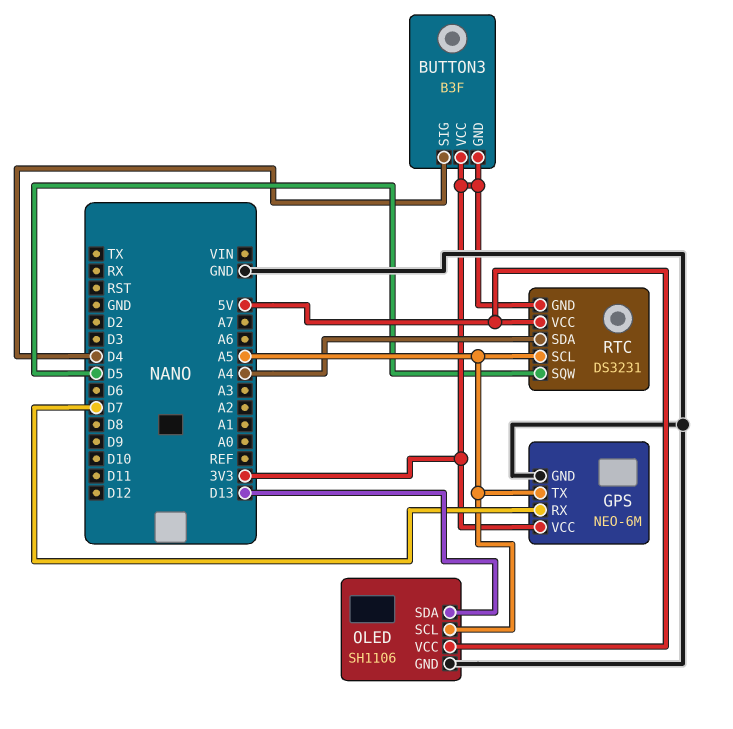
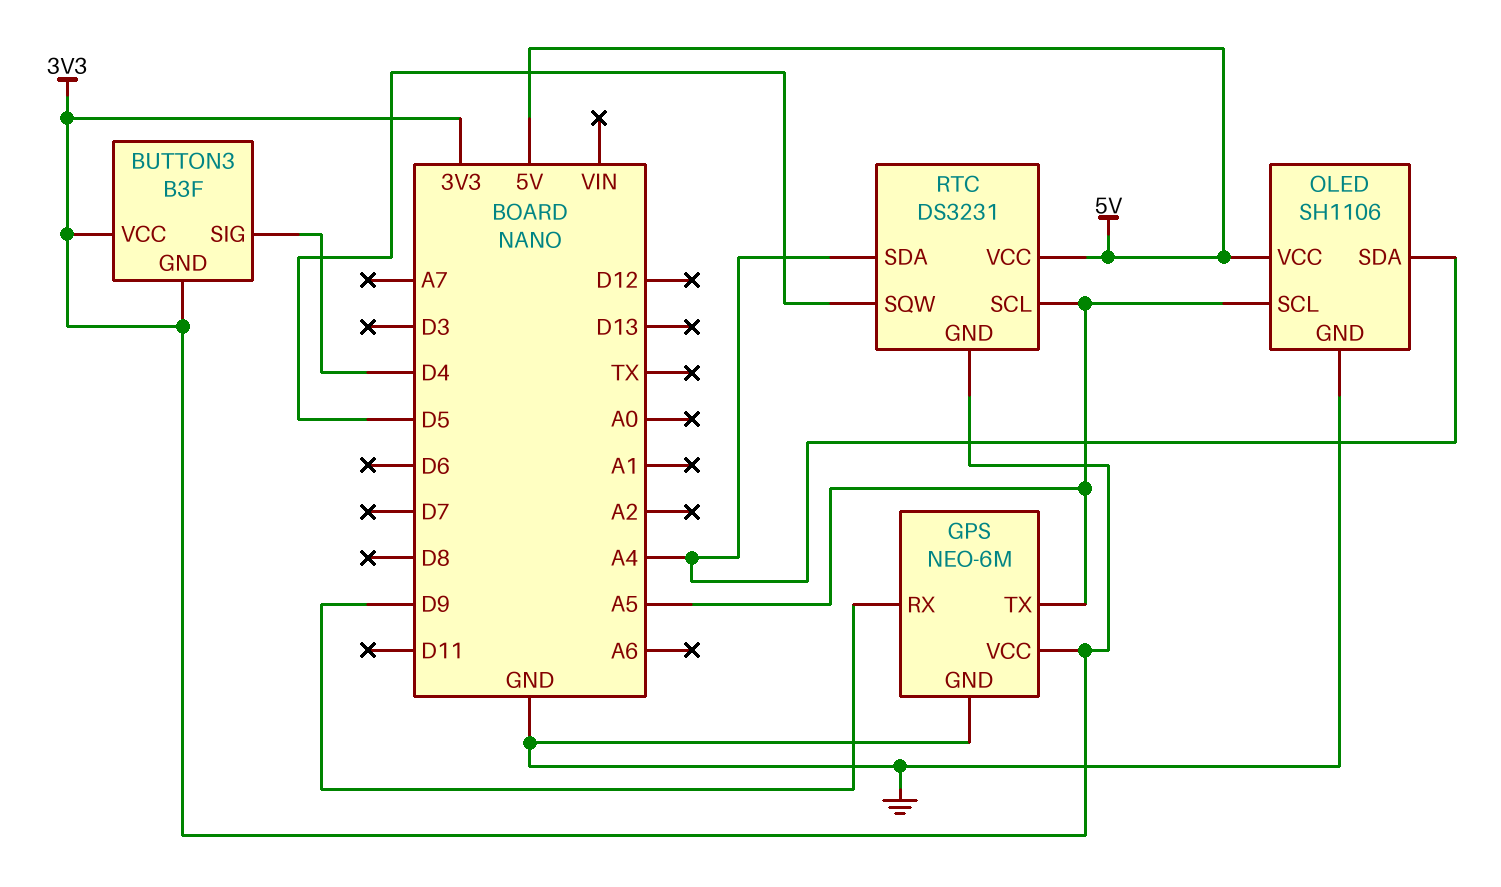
GPS pin RX: D7 -> D9
OLED pin SDA: D13 -> A4

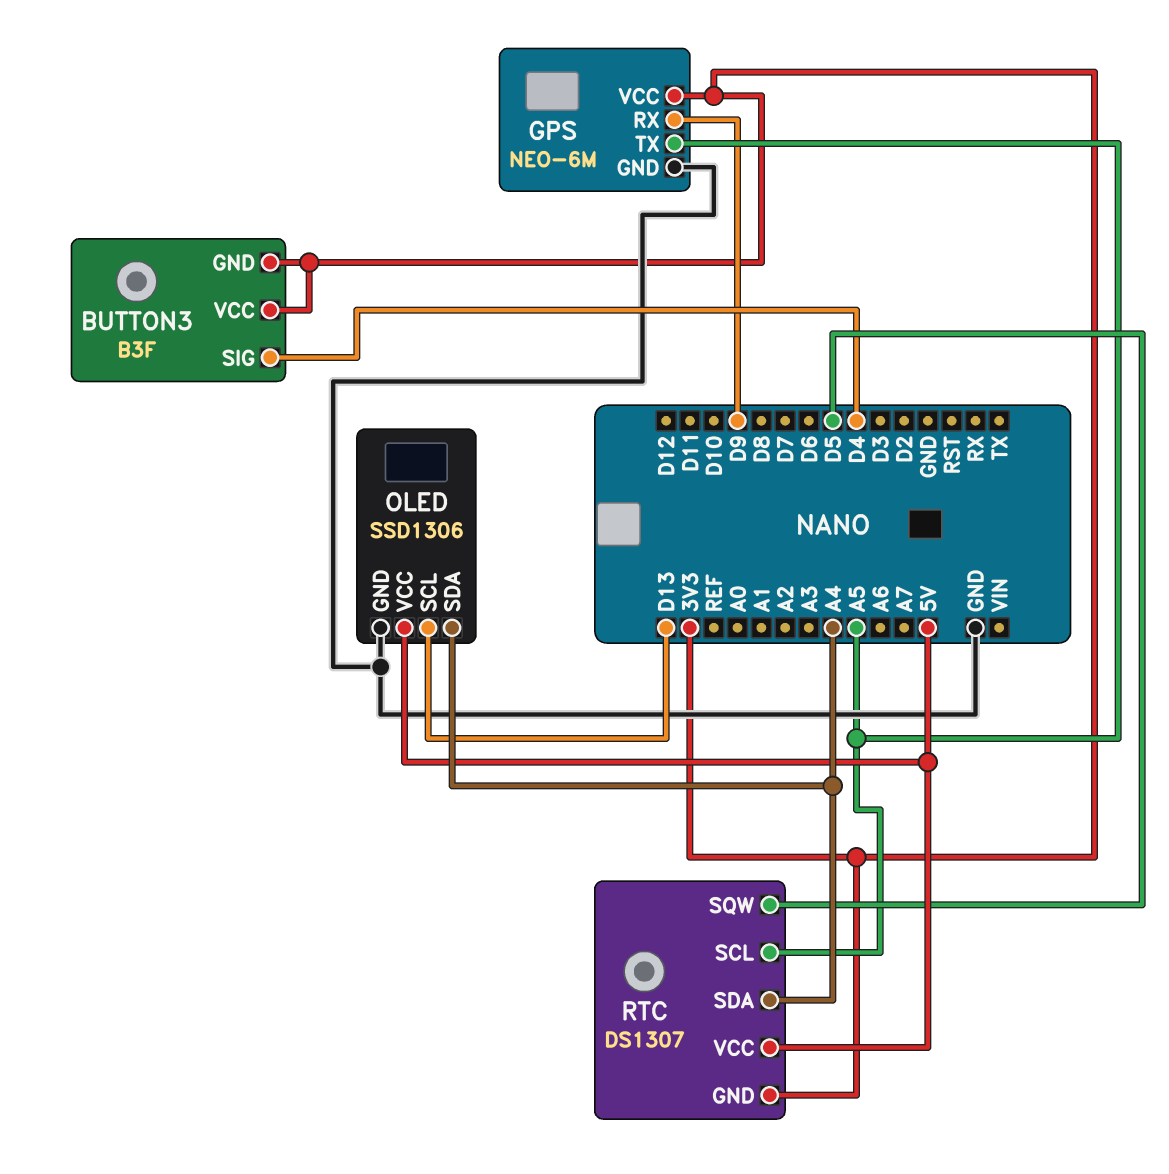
OLED: SH1106 -> SSD1306
OLED pin SCL: A5 -> D13
RTC: DS3231 -> DS1307

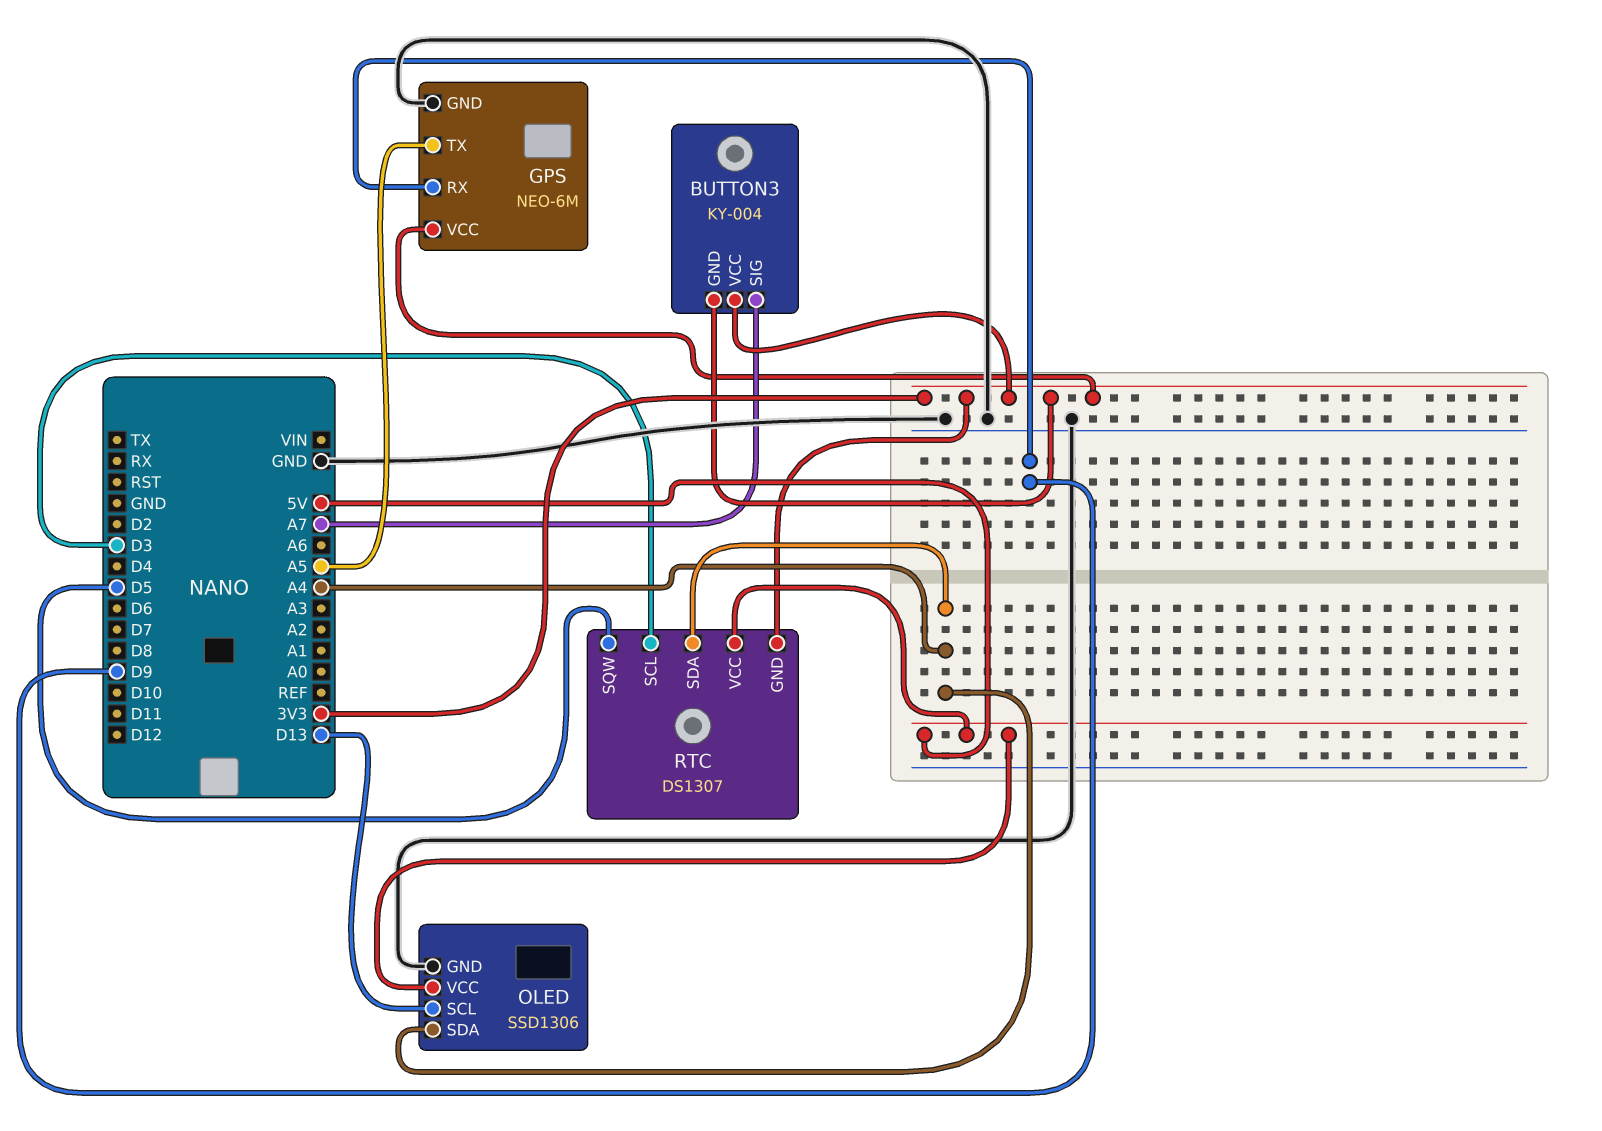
BUTTON3: B3F -> KY-004
BUTTON3 pin SIG: D4 -> A7
RTC pin SCL: A5 -> D3

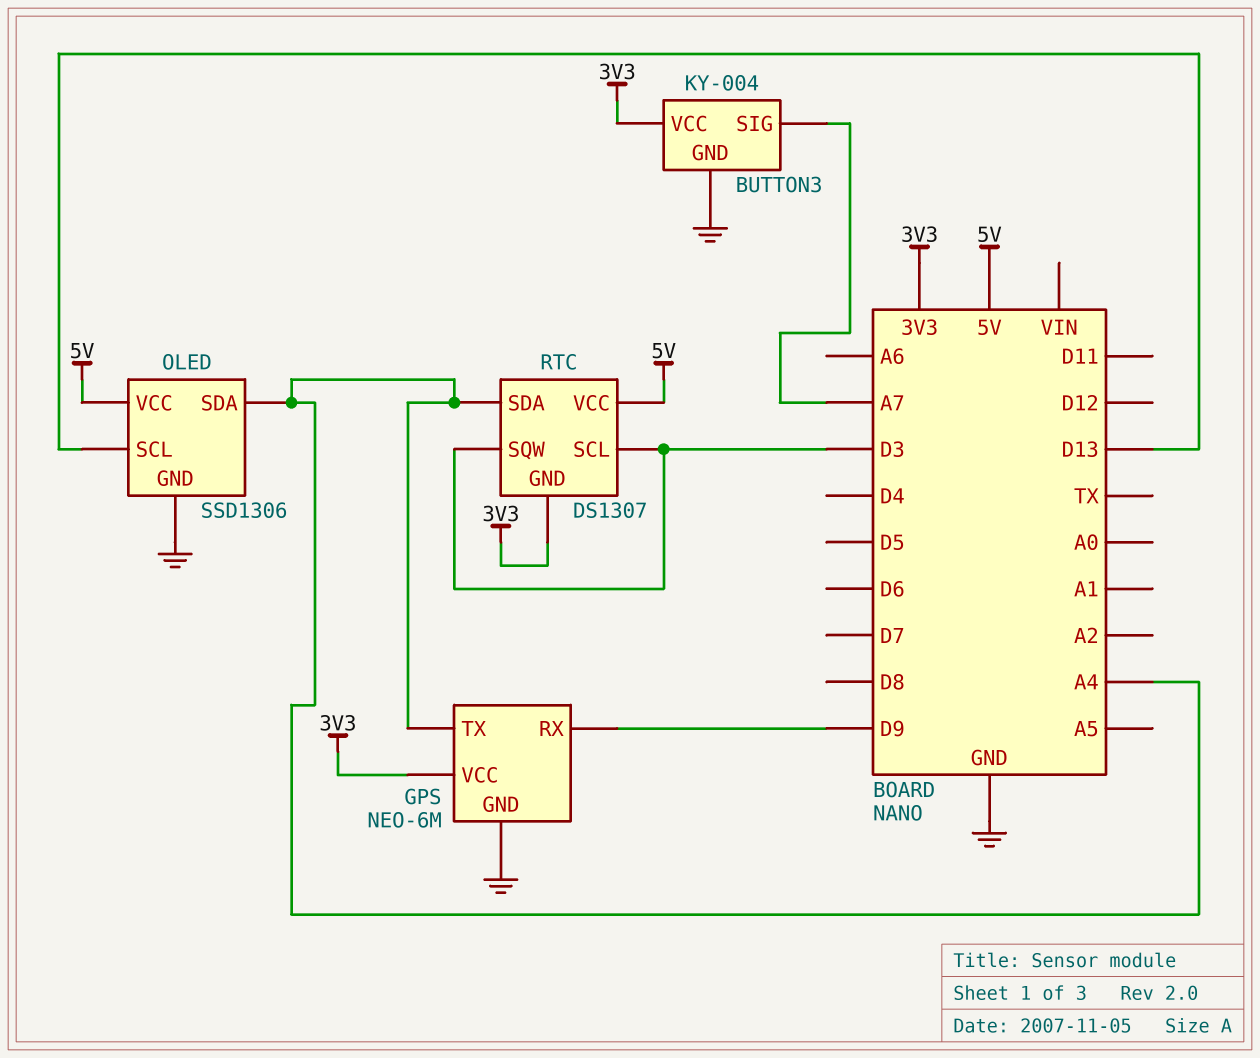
BUTTON3 pin GND: 3V3 -> GND
GPS pin TX: A5 -> A4
RTC pin SQW: D5 -> D3

